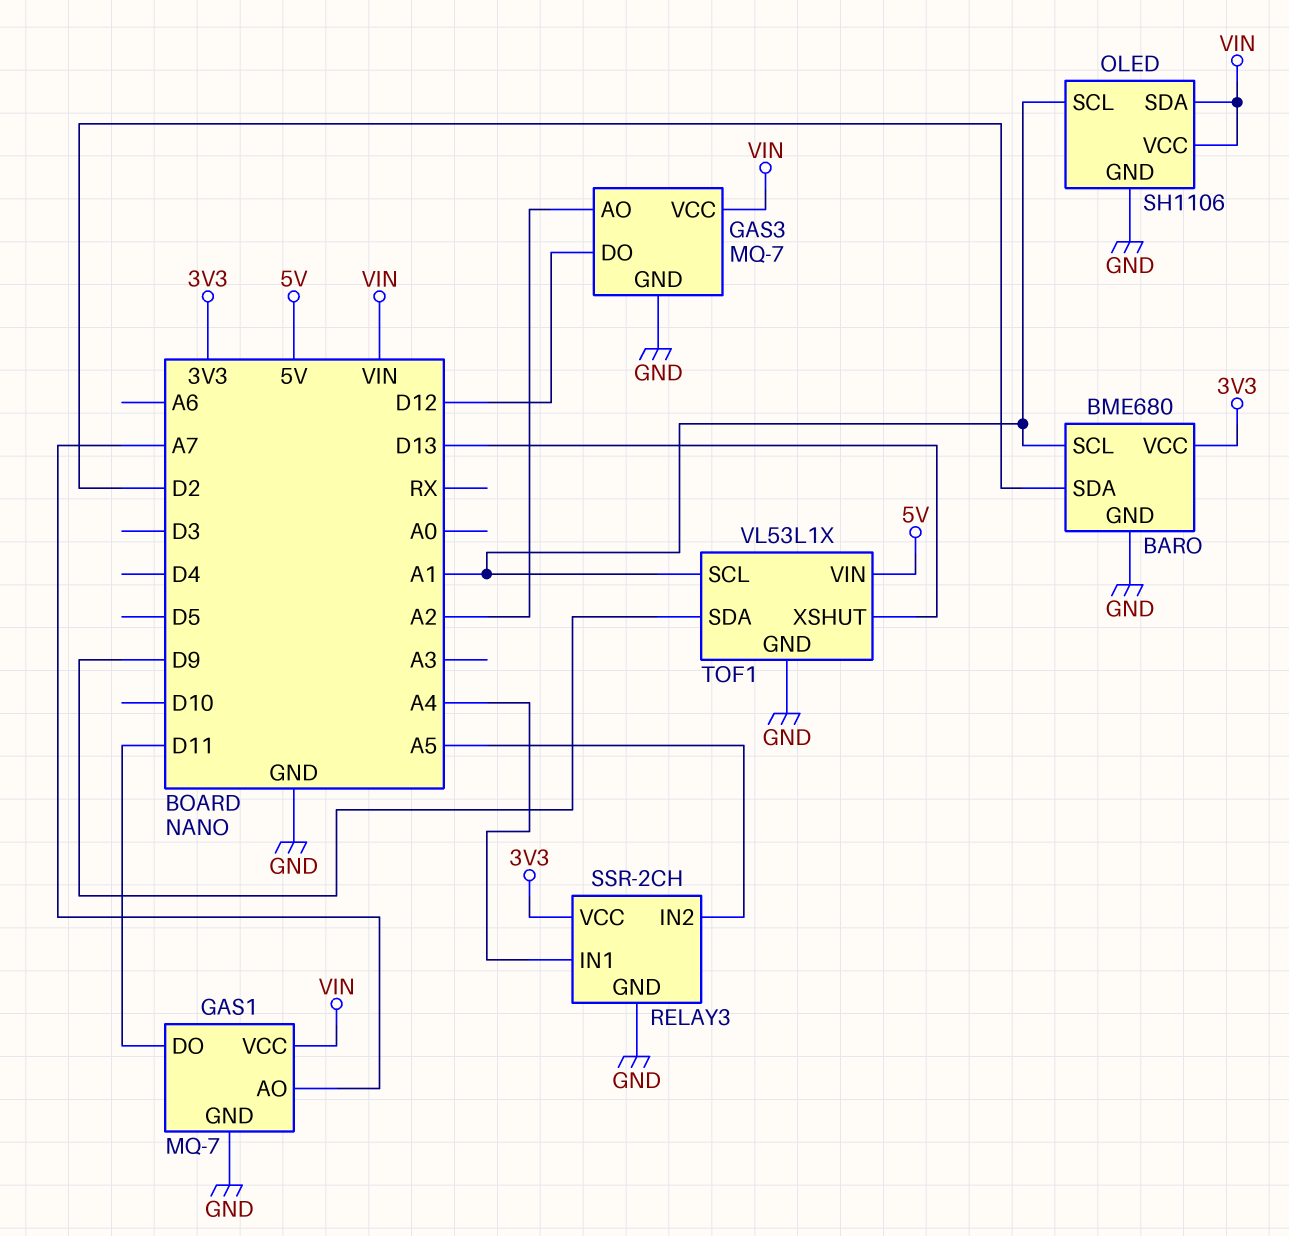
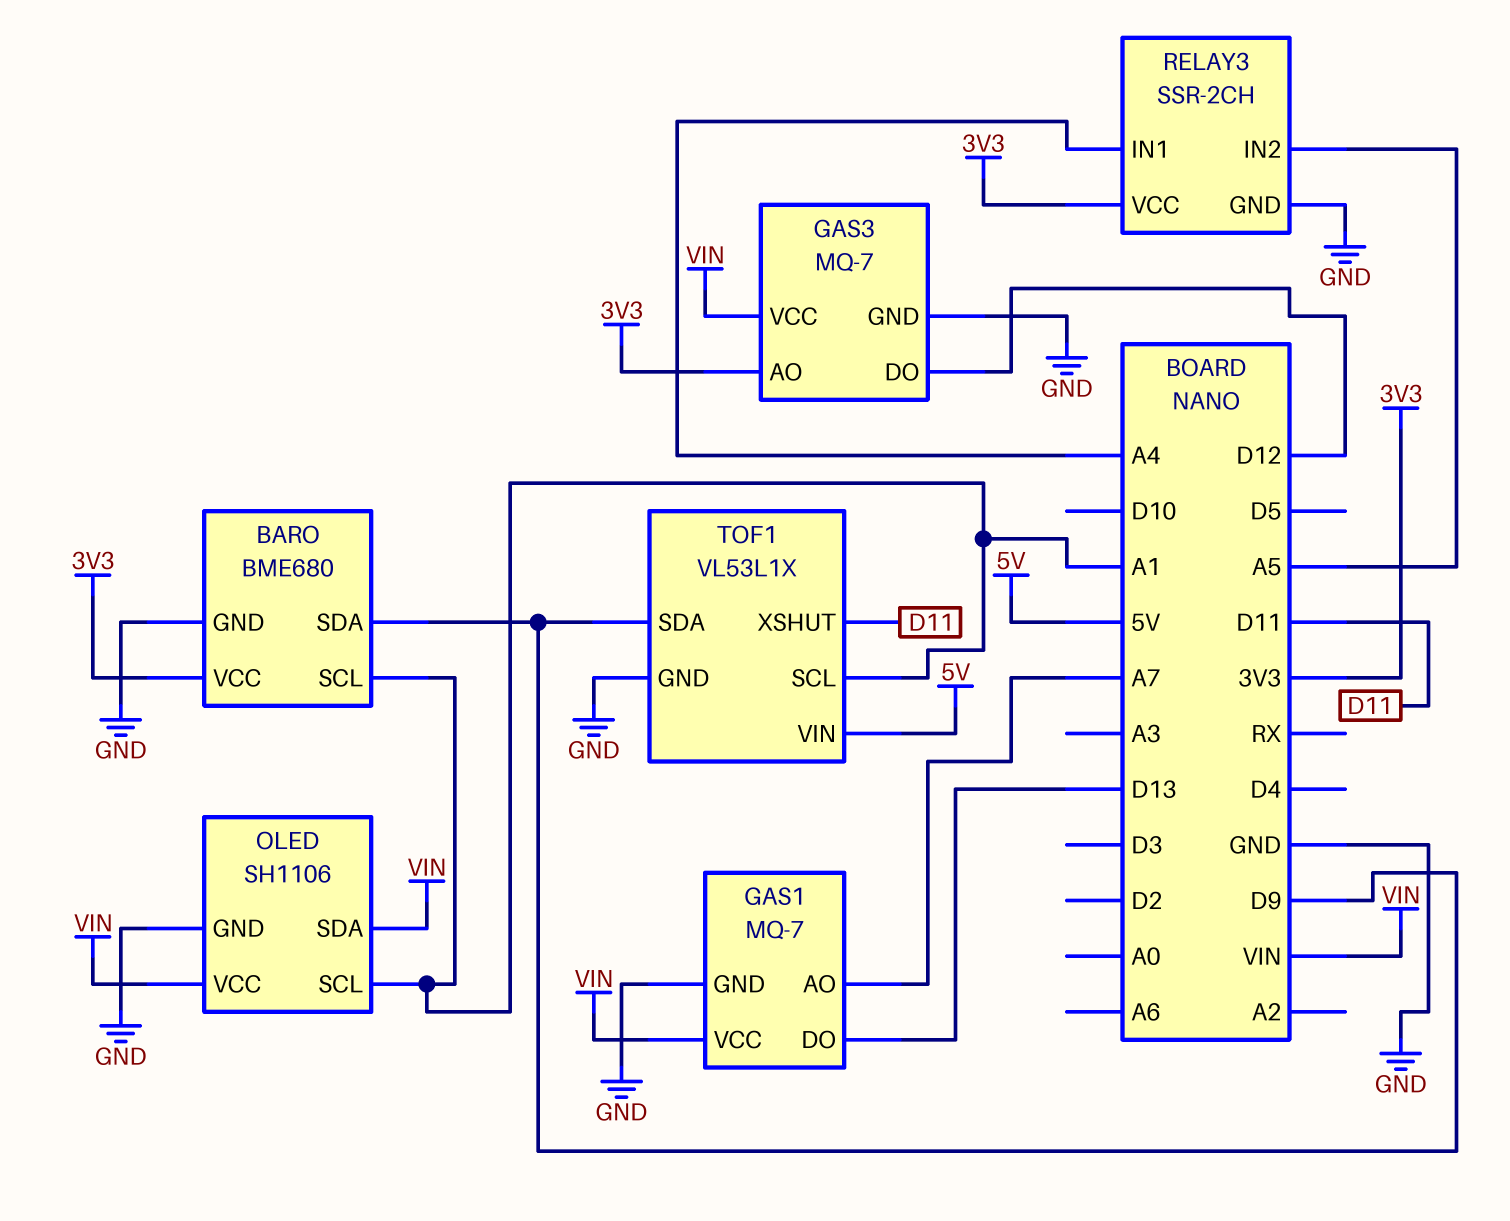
BARO pin SDA: D2 -> D9
GAS1 pin DO: D11 -> D13
GAS3 pin AO: A2 -> 3V3
TOF1 pin XSHUT: D13 -> D11

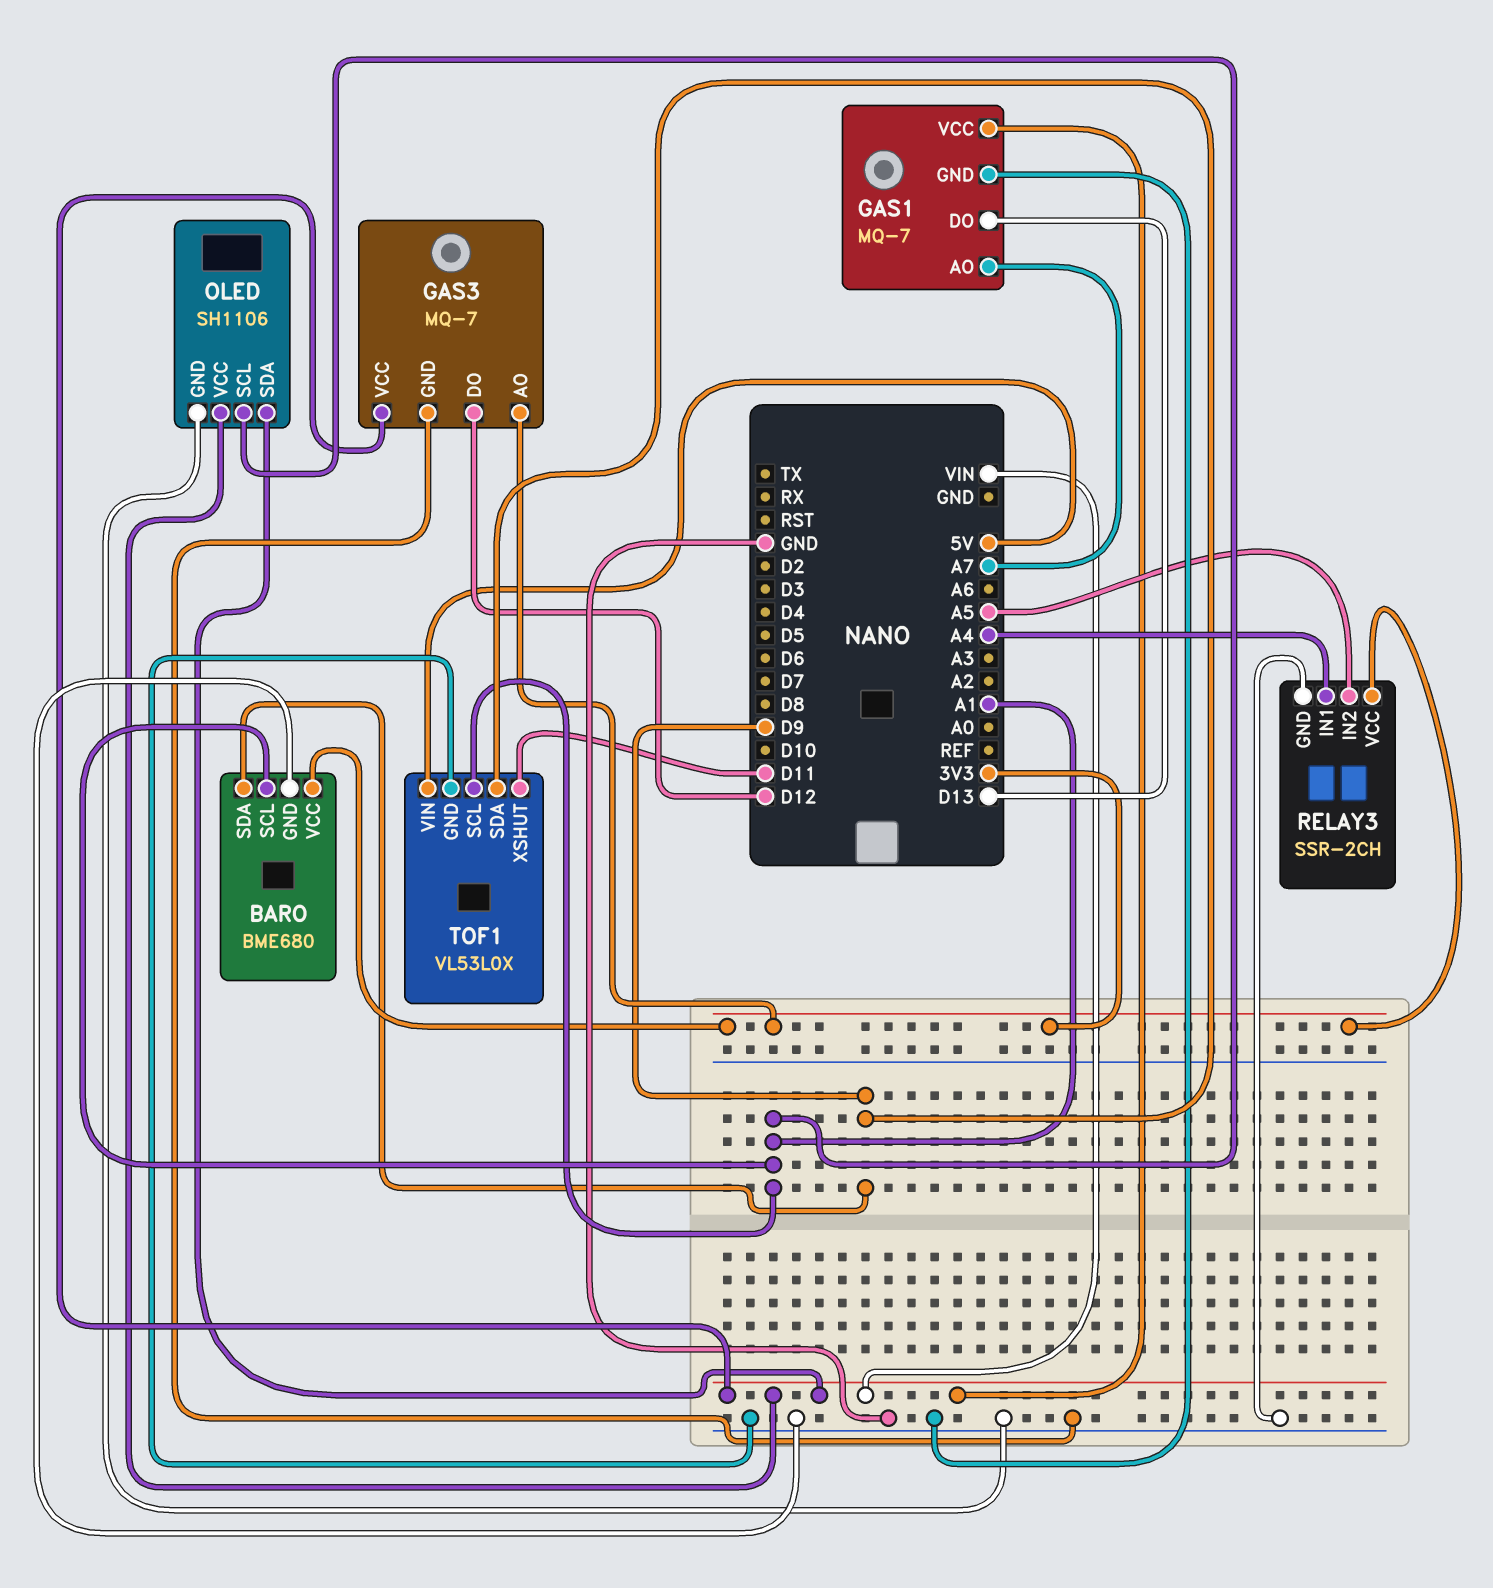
TOF1: VL53L1X -> VL53L0X

